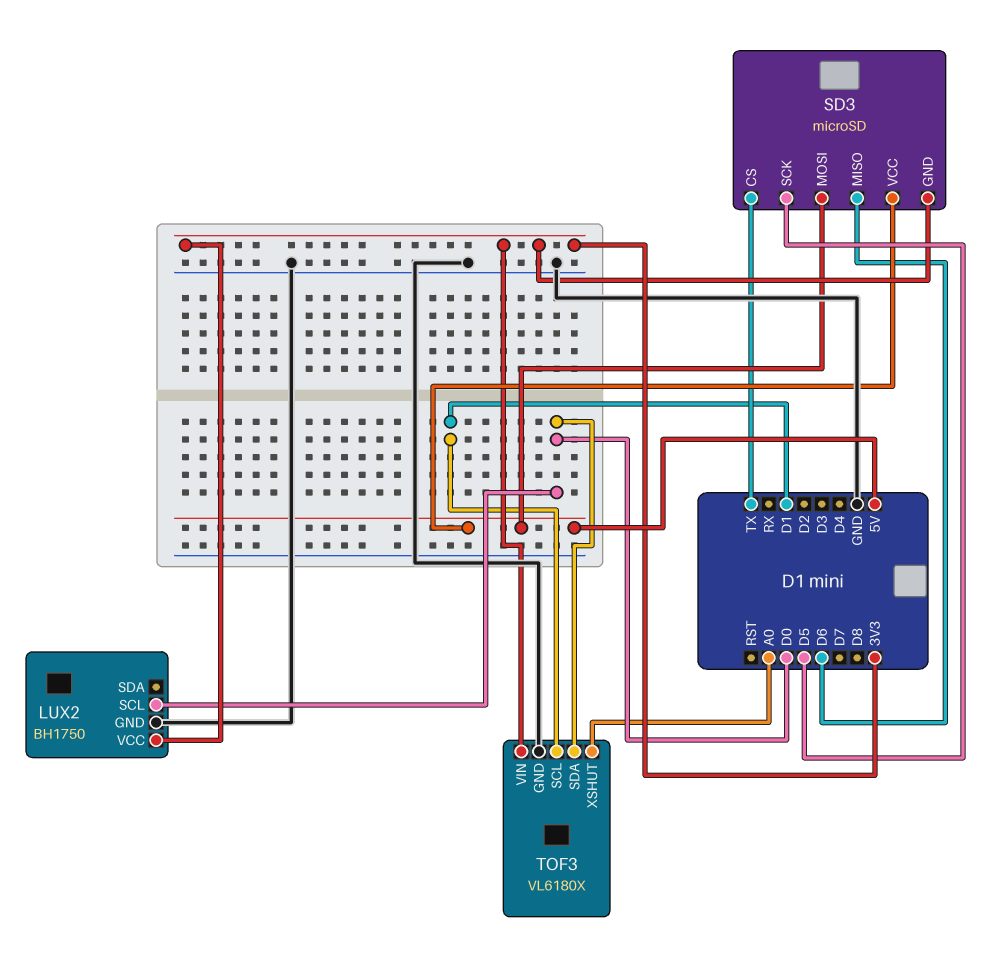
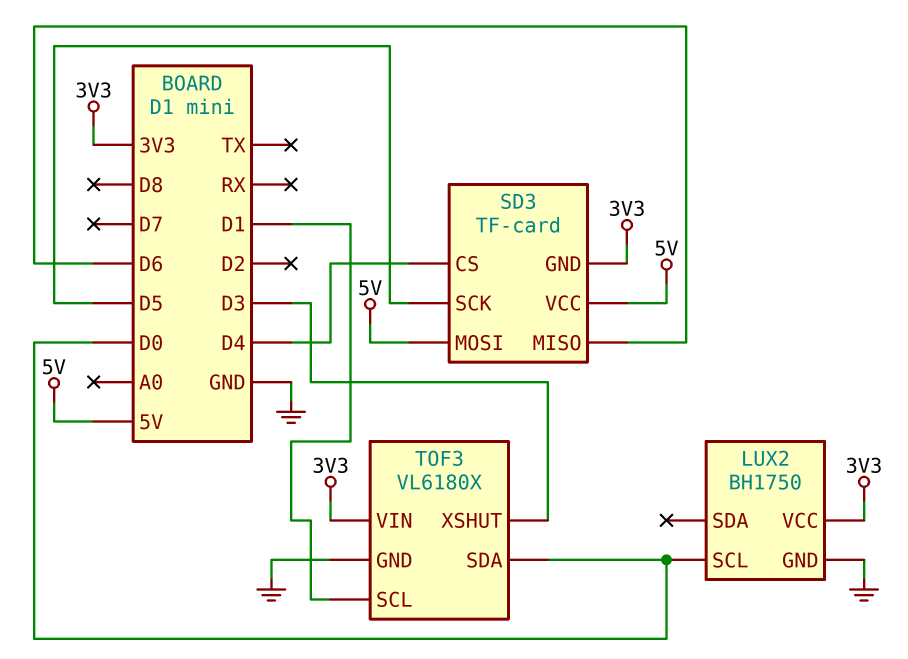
SD3: microSD -> TF-card
SD3 pin CS: TX -> D4
TOF3 pin XSHUT: A0 -> D3

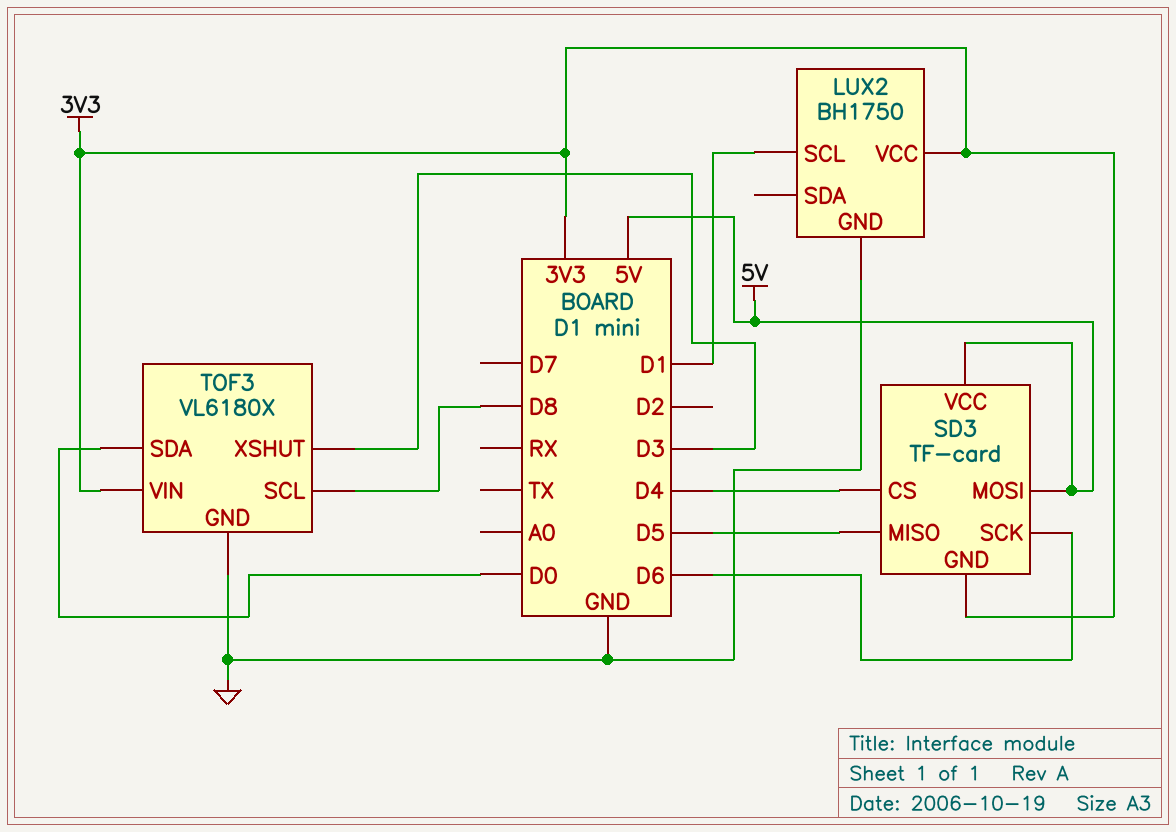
LUX2 pin SCL: D0 -> D1
SD3 pin MISO: D6 -> D5
SD3 pin SCK: D5 -> D6
TOF3 pin SCL: D1 -> D8

